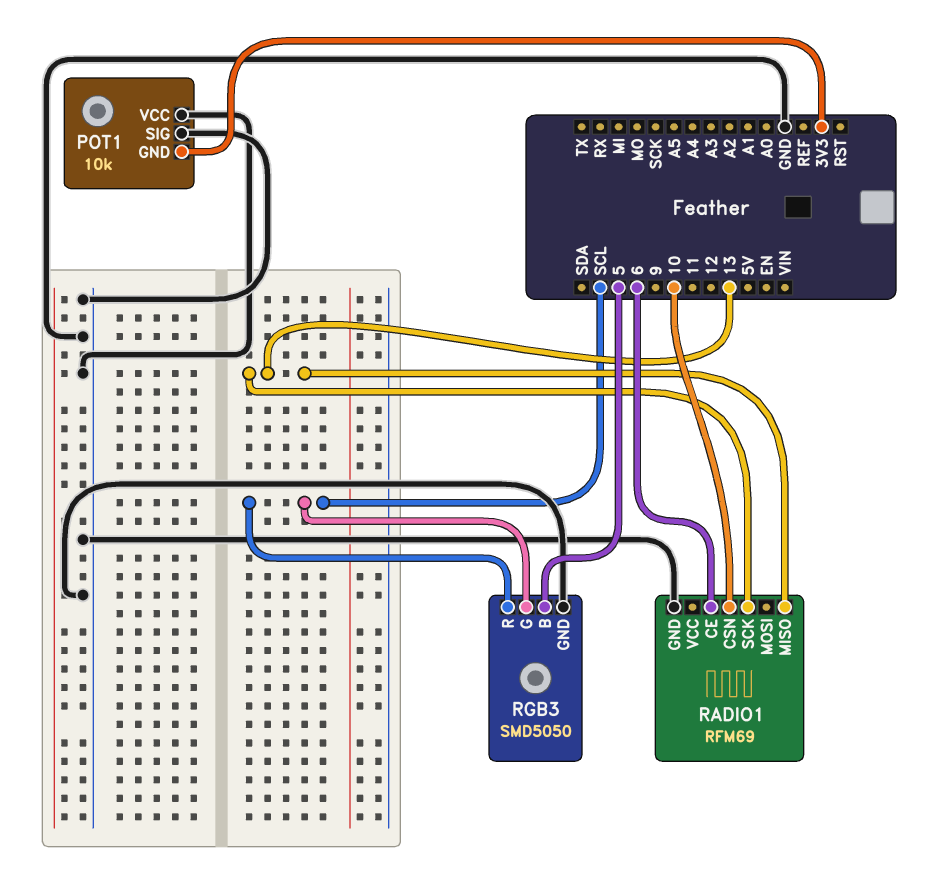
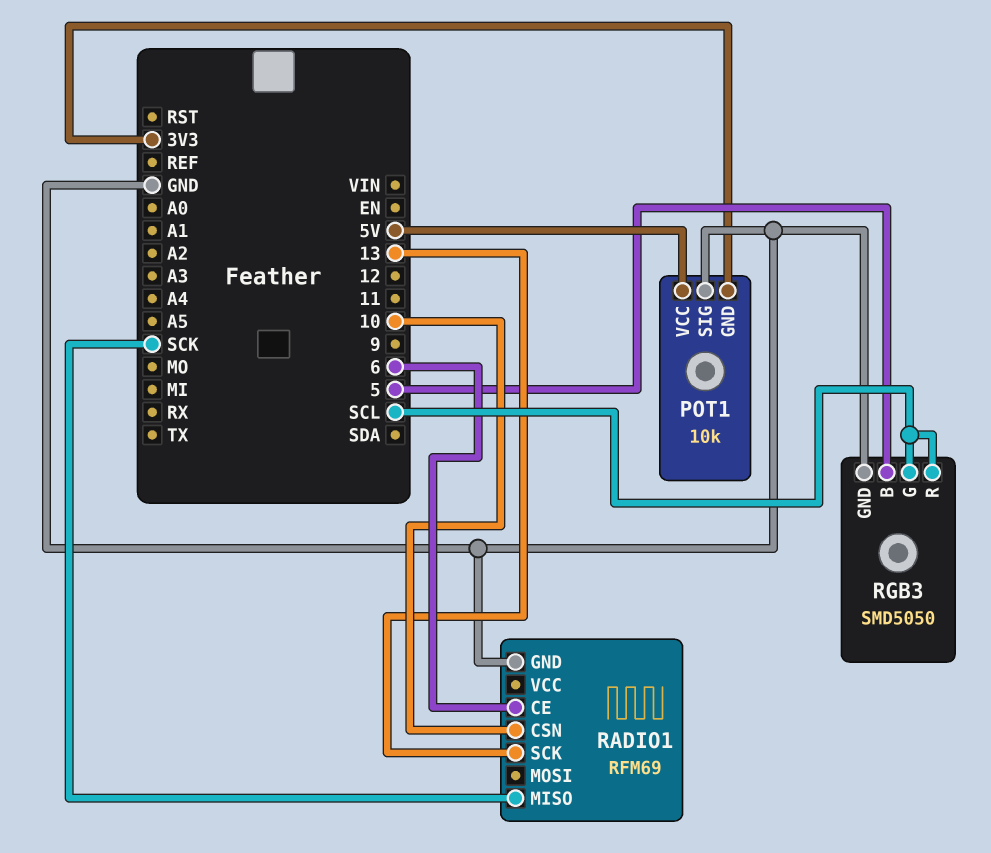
POT1 pin VCC: GND -> 5V
RADIO1 pin MISO: 13 -> SCK

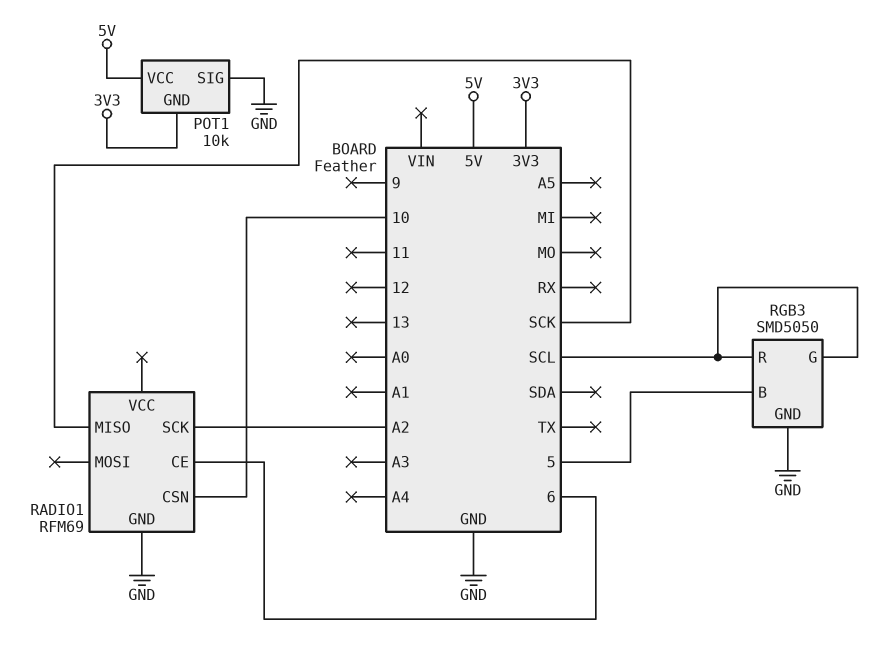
RADIO1 pin SCK: 13 -> A2

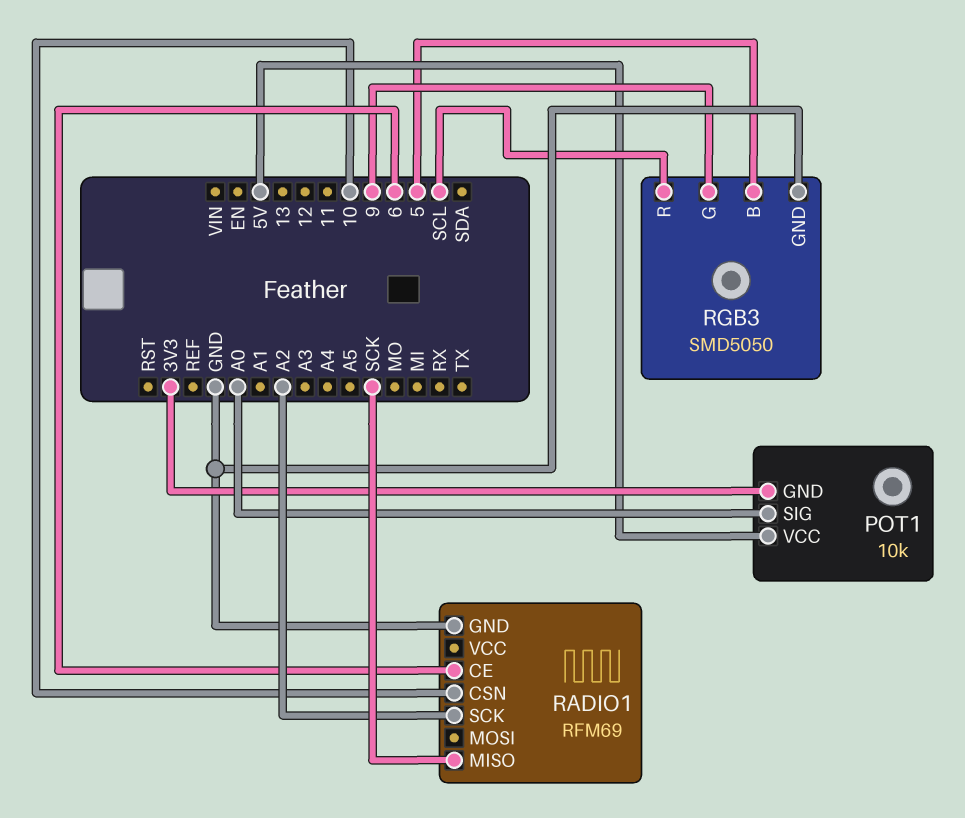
POT1 pin SIG: GND -> A0
RGB3 pin G: SCL -> 9

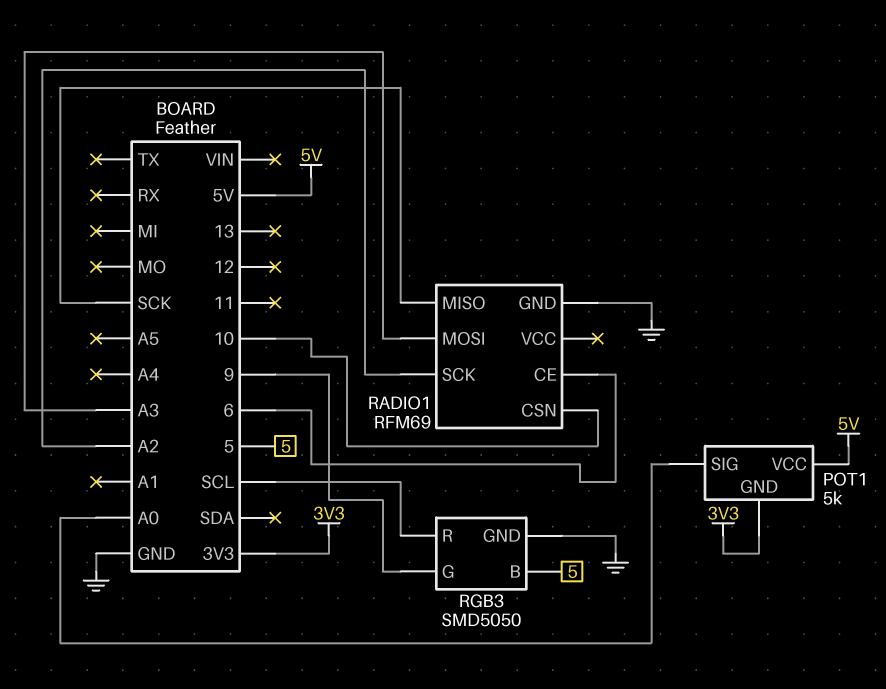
POT1: 10k -> 5k
RADIO1 pin MOSI: none -> A3

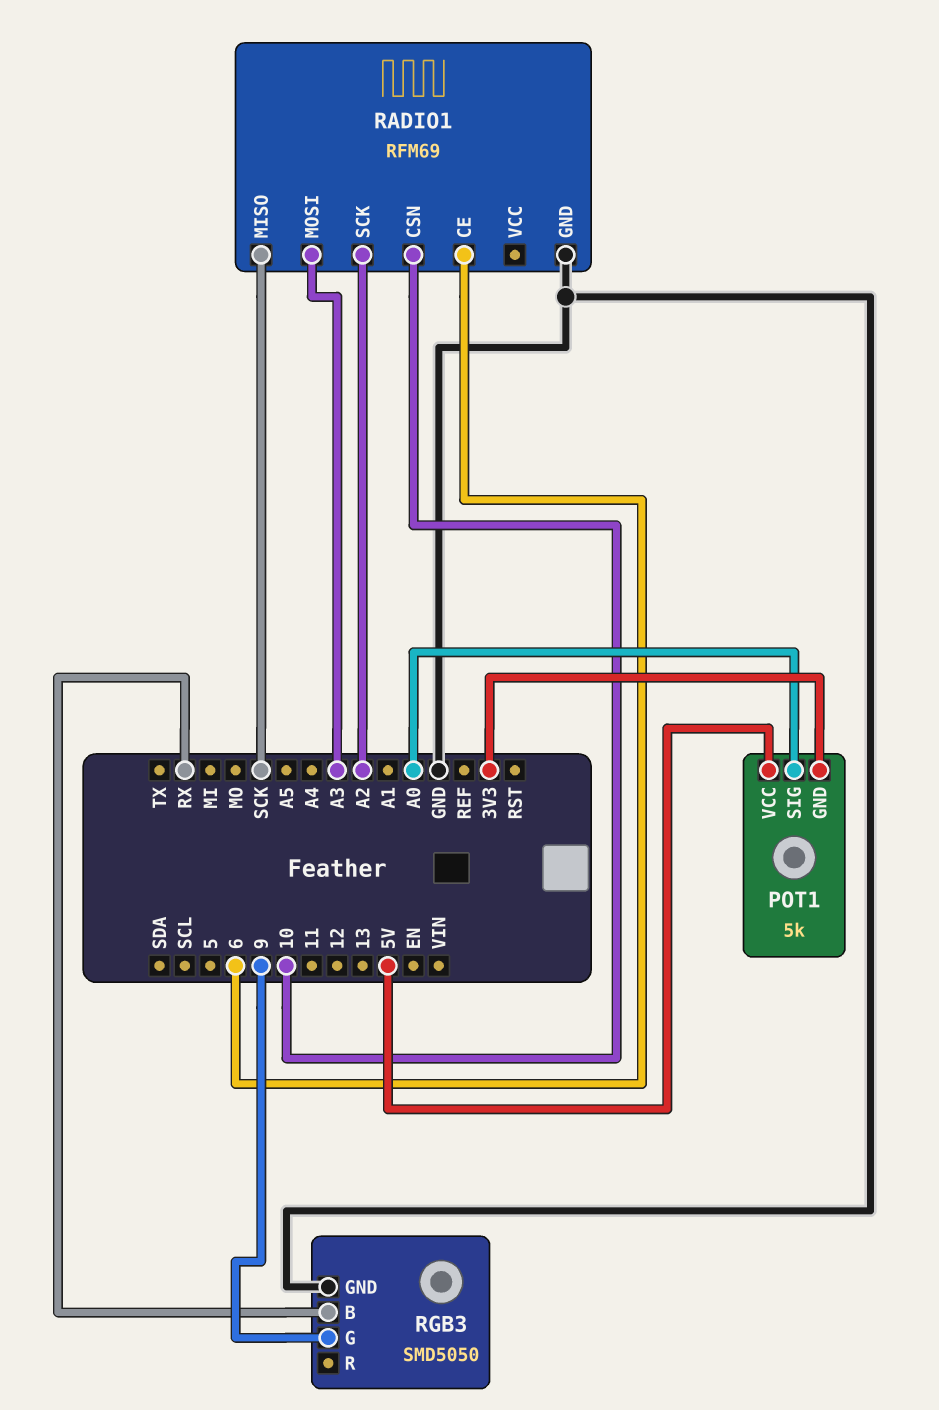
RGB3 pin B: 5 -> RX
RGB3 pin R: SCL -> none

